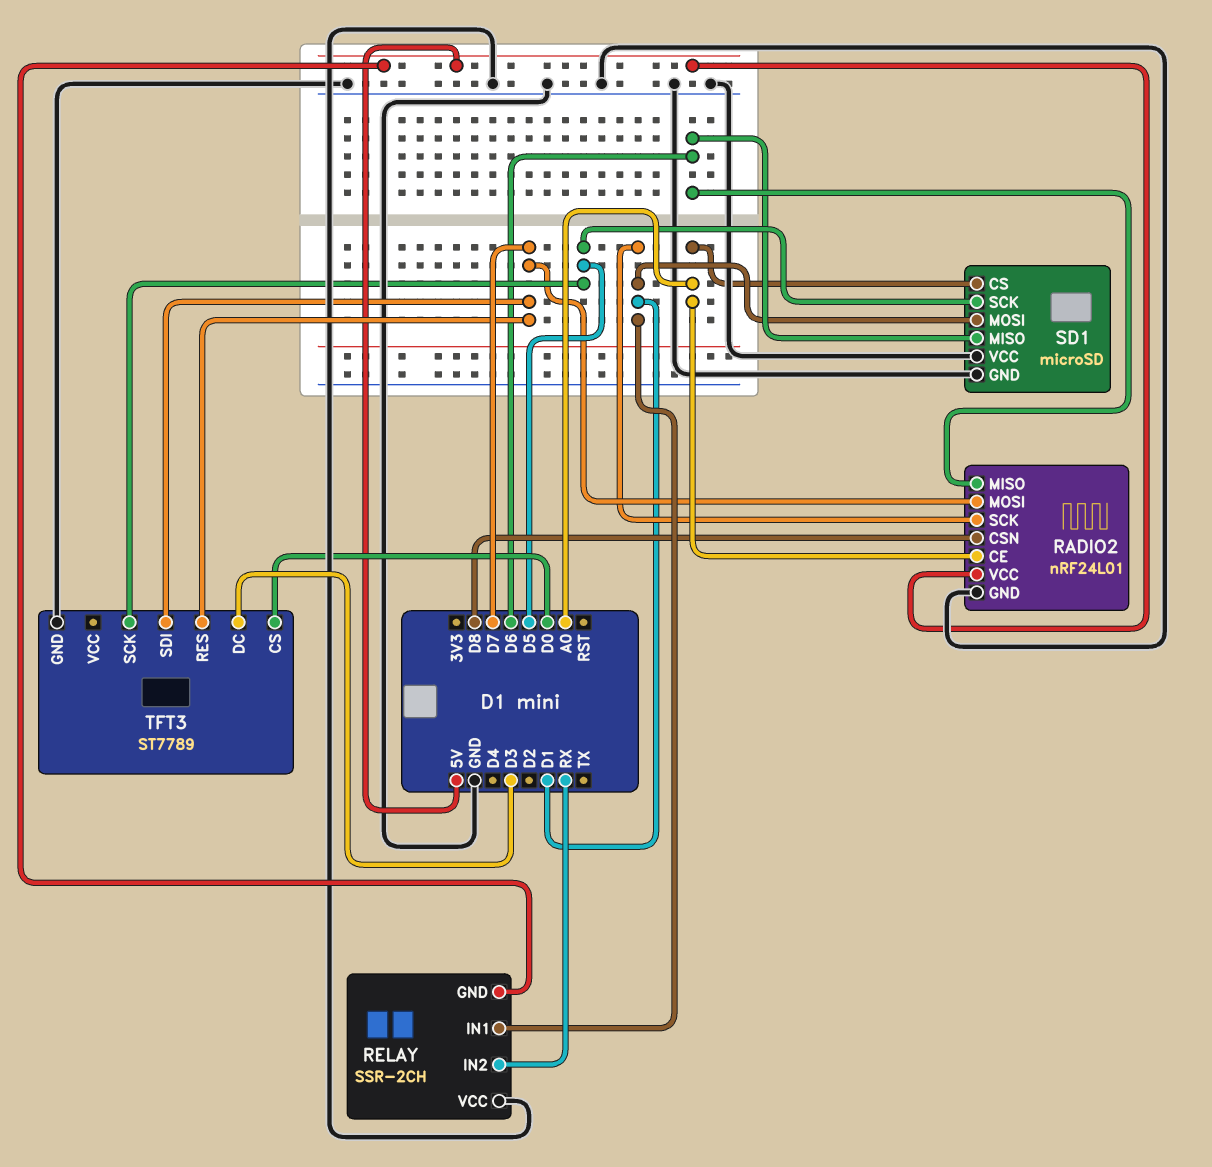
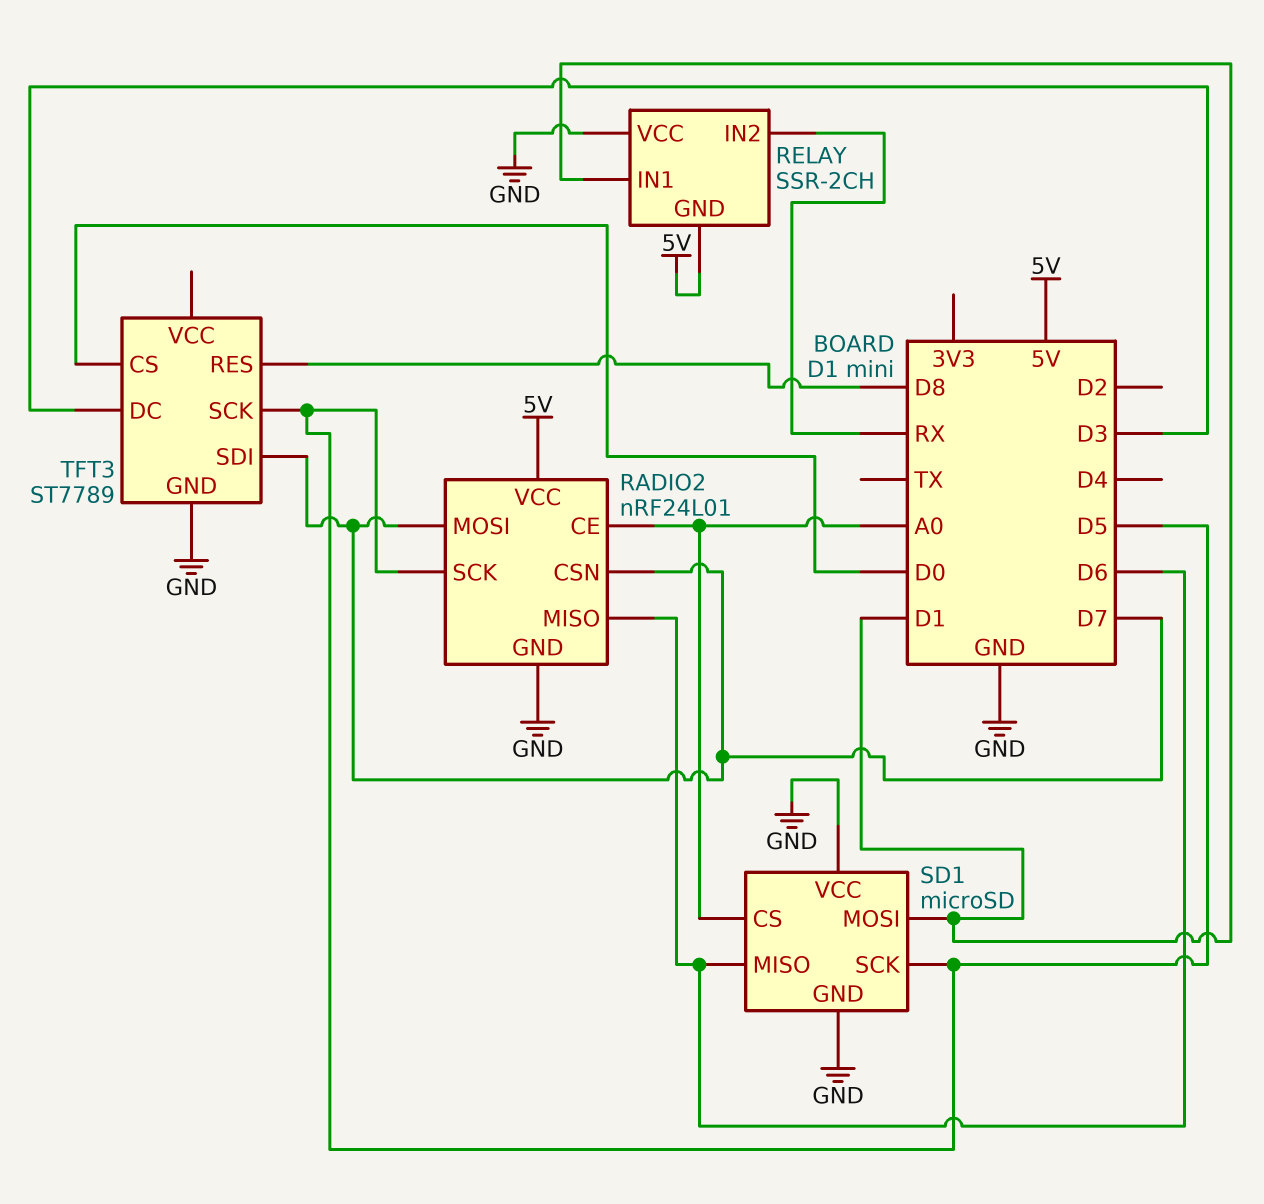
RADIO2 pin CSN: D8 -> D7
RADIO2 pin SCK: D1 -> D5
TFT3 pin RES: D7 -> D8

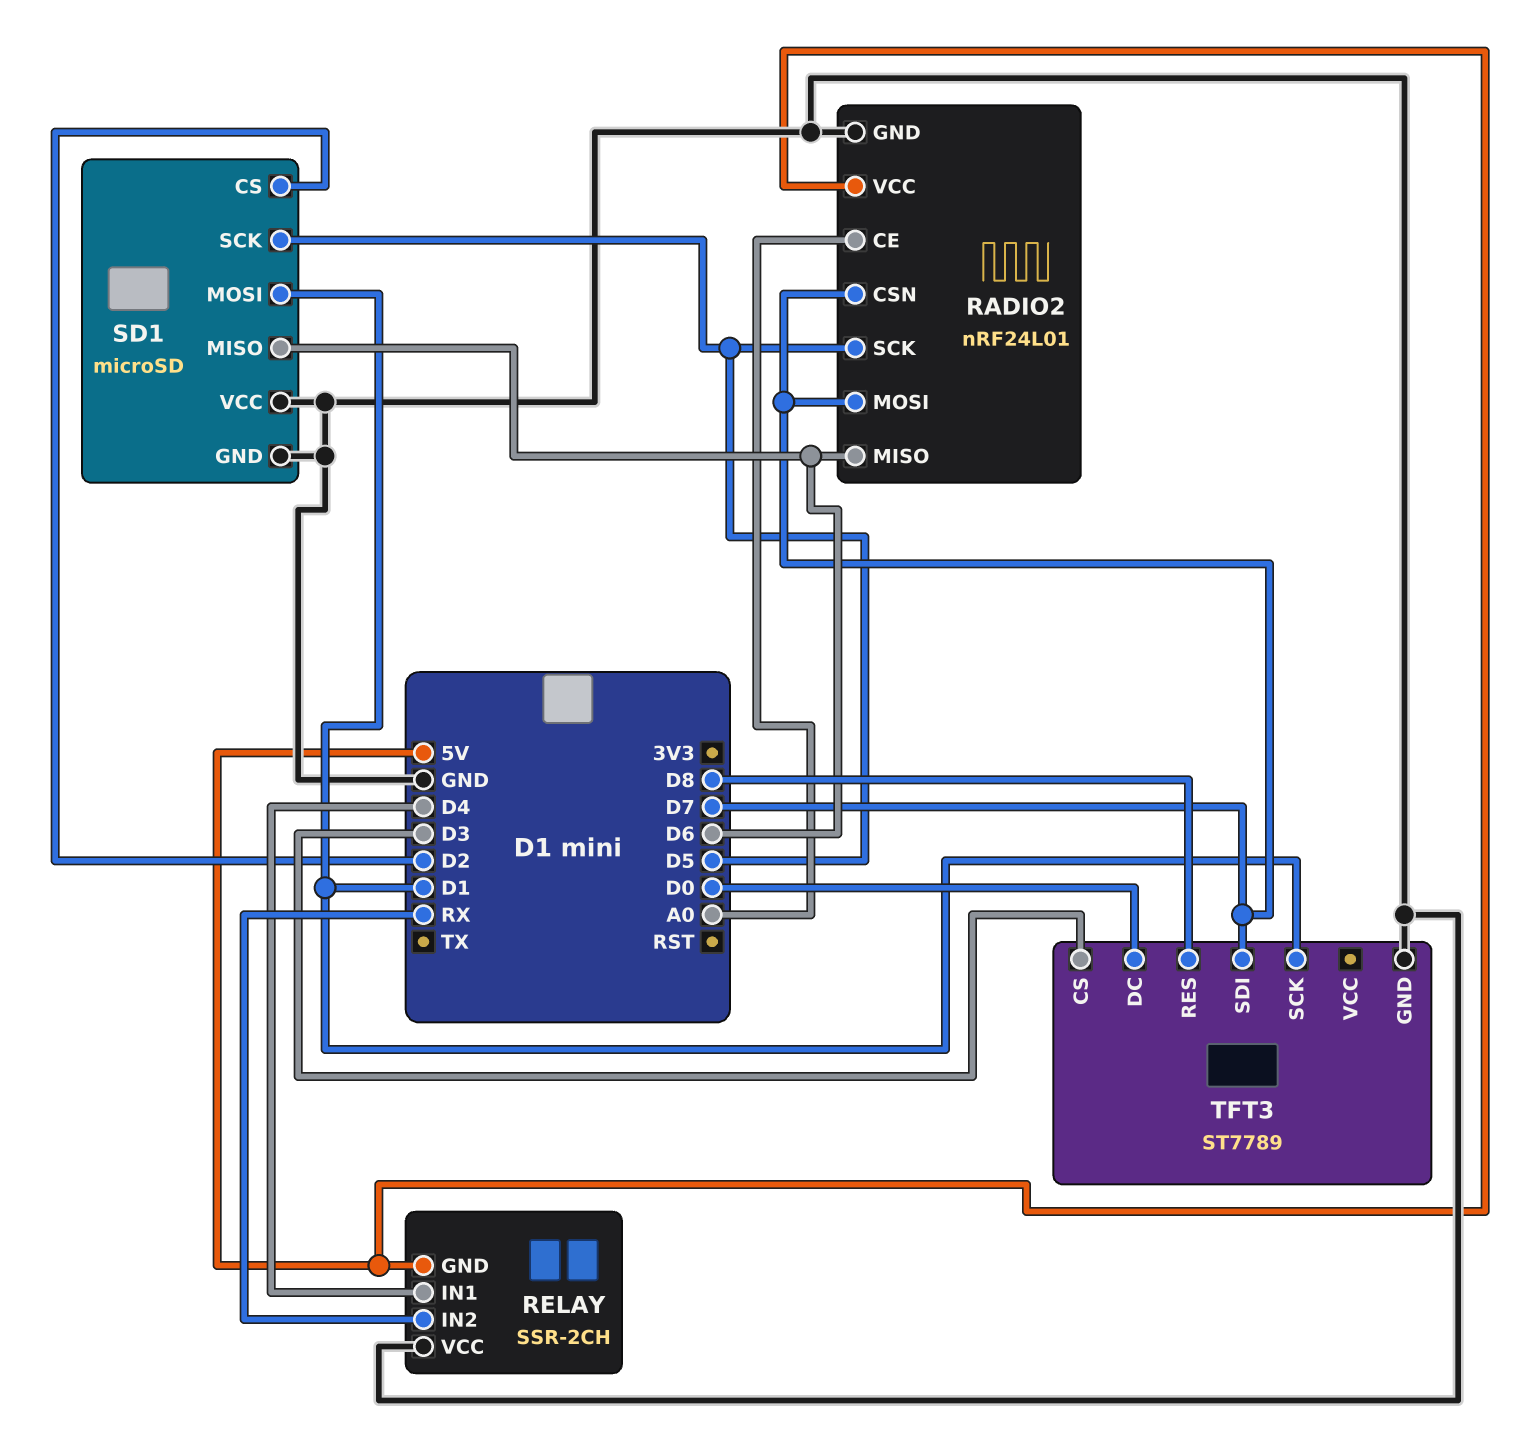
RELAY pin IN1: D1 -> D4
SD1 pin CS: A0 -> D2
TFT3 pin CS: D0 -> D3
TFT3 pin DC: D3 -> D0
TFT3 pin SCK: D5 -> D1

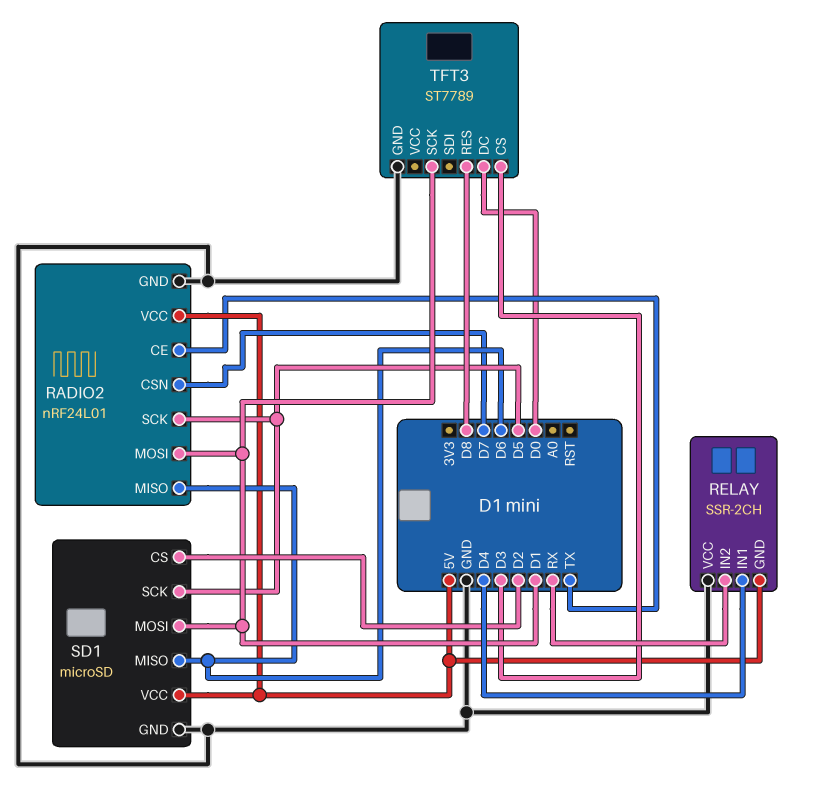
RADIO2 pin CE: A0 -> TX
RADIO2 pin MOSI: D7 -> D1
SD1 pin VCC: GND -> 5V
TFT3 pin SDI: D7 -> none

